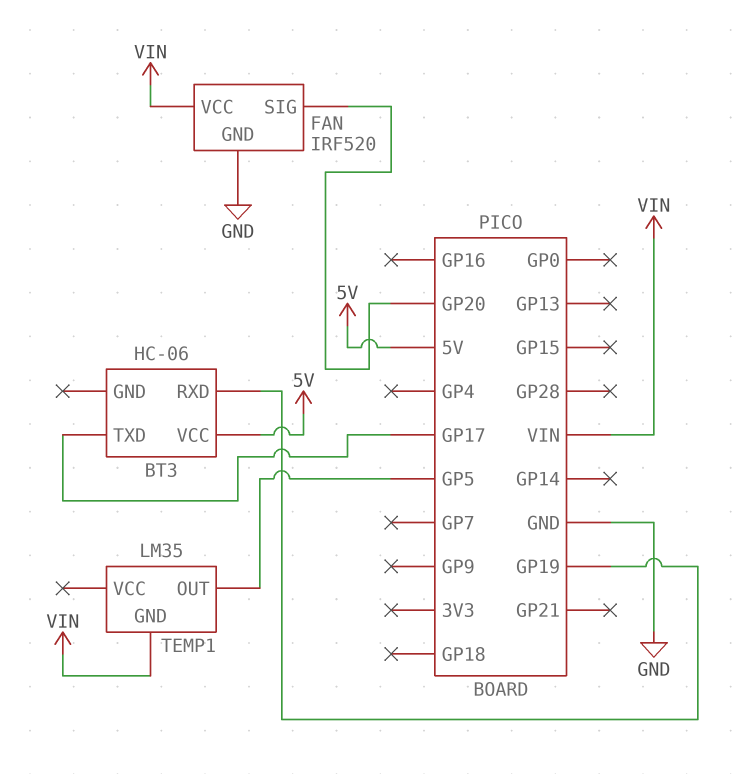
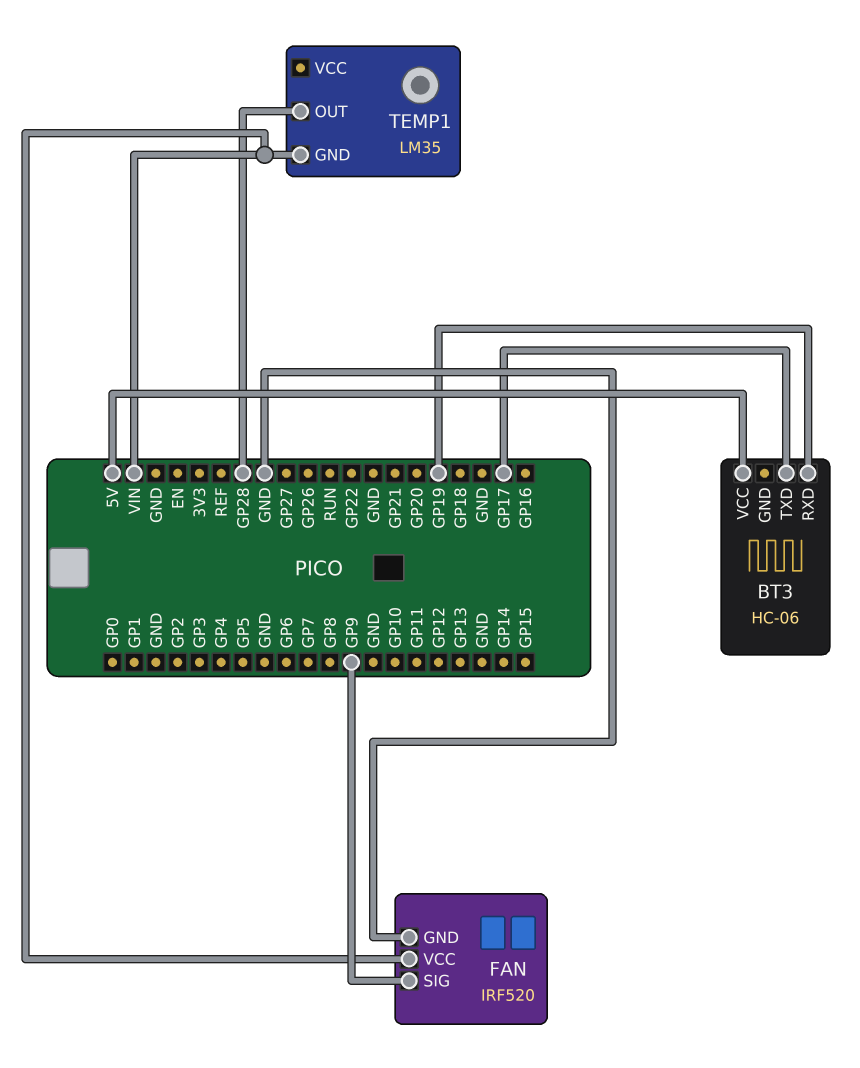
FAN pin SIG: GP20 -> GP9
TEMP1 pin OUT: GP5 -> GP28

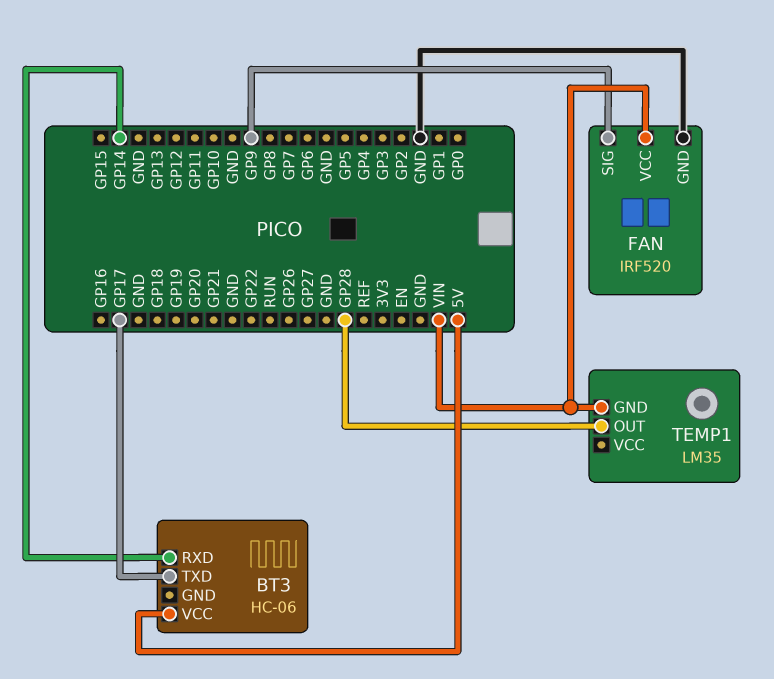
BT3 pin RXD: GP19 -> GP14

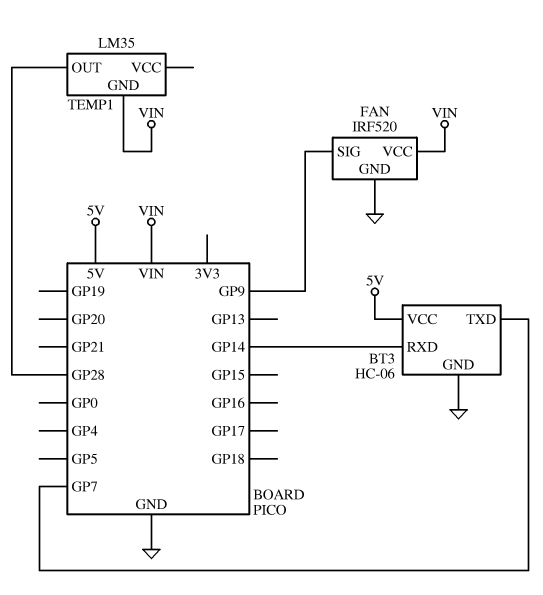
BT3 pin GND: none -> GND
BT3 pin TXD: GP17 -> GP7

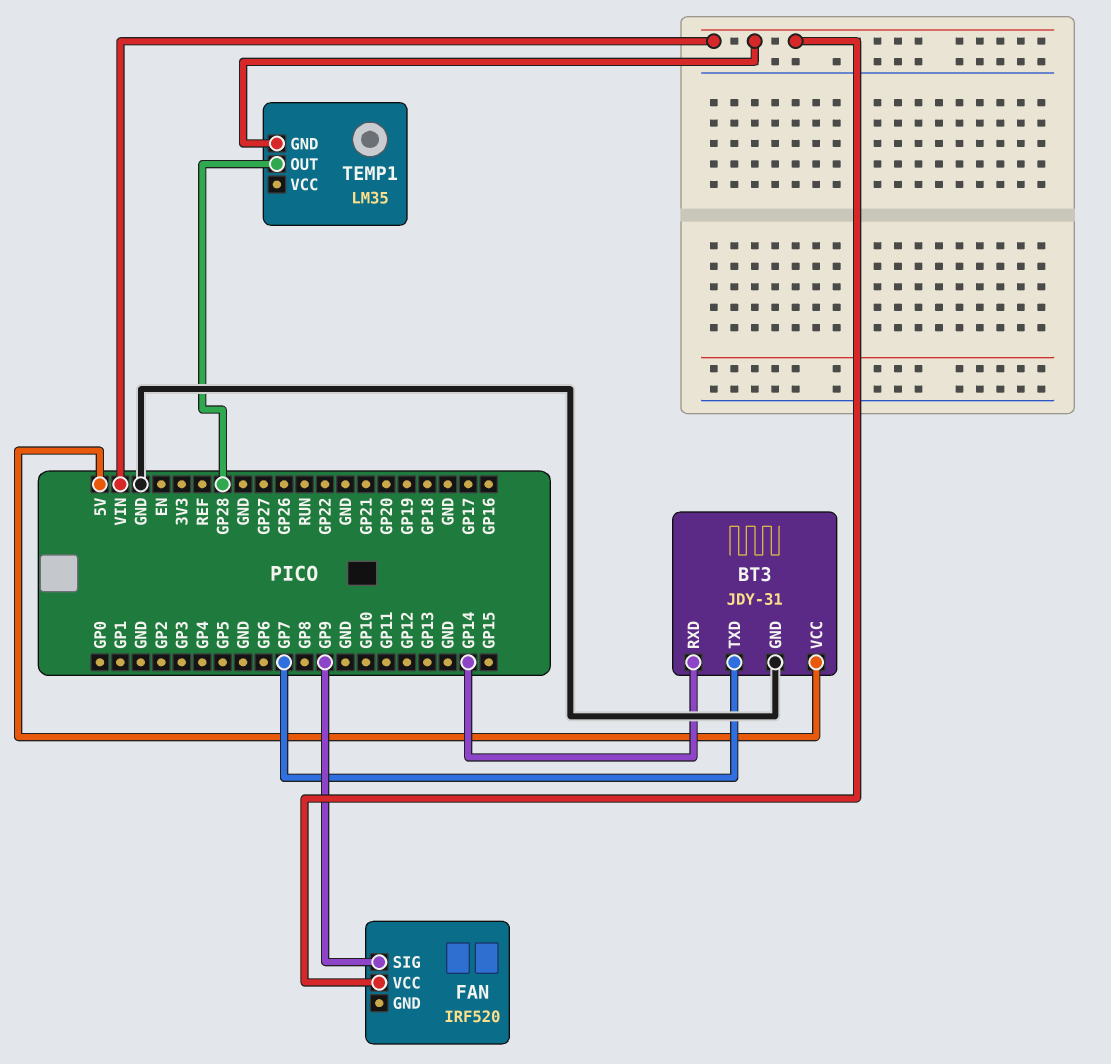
BT3: HC-06 -> JDY-31
FAN pin GND: GND -> none

